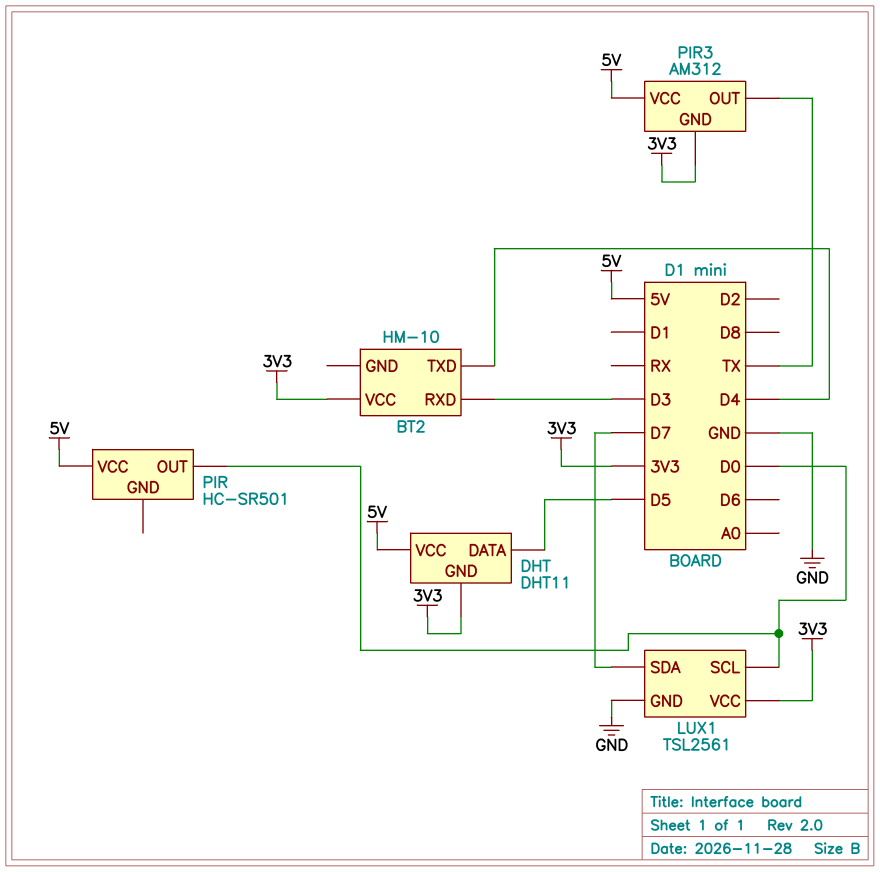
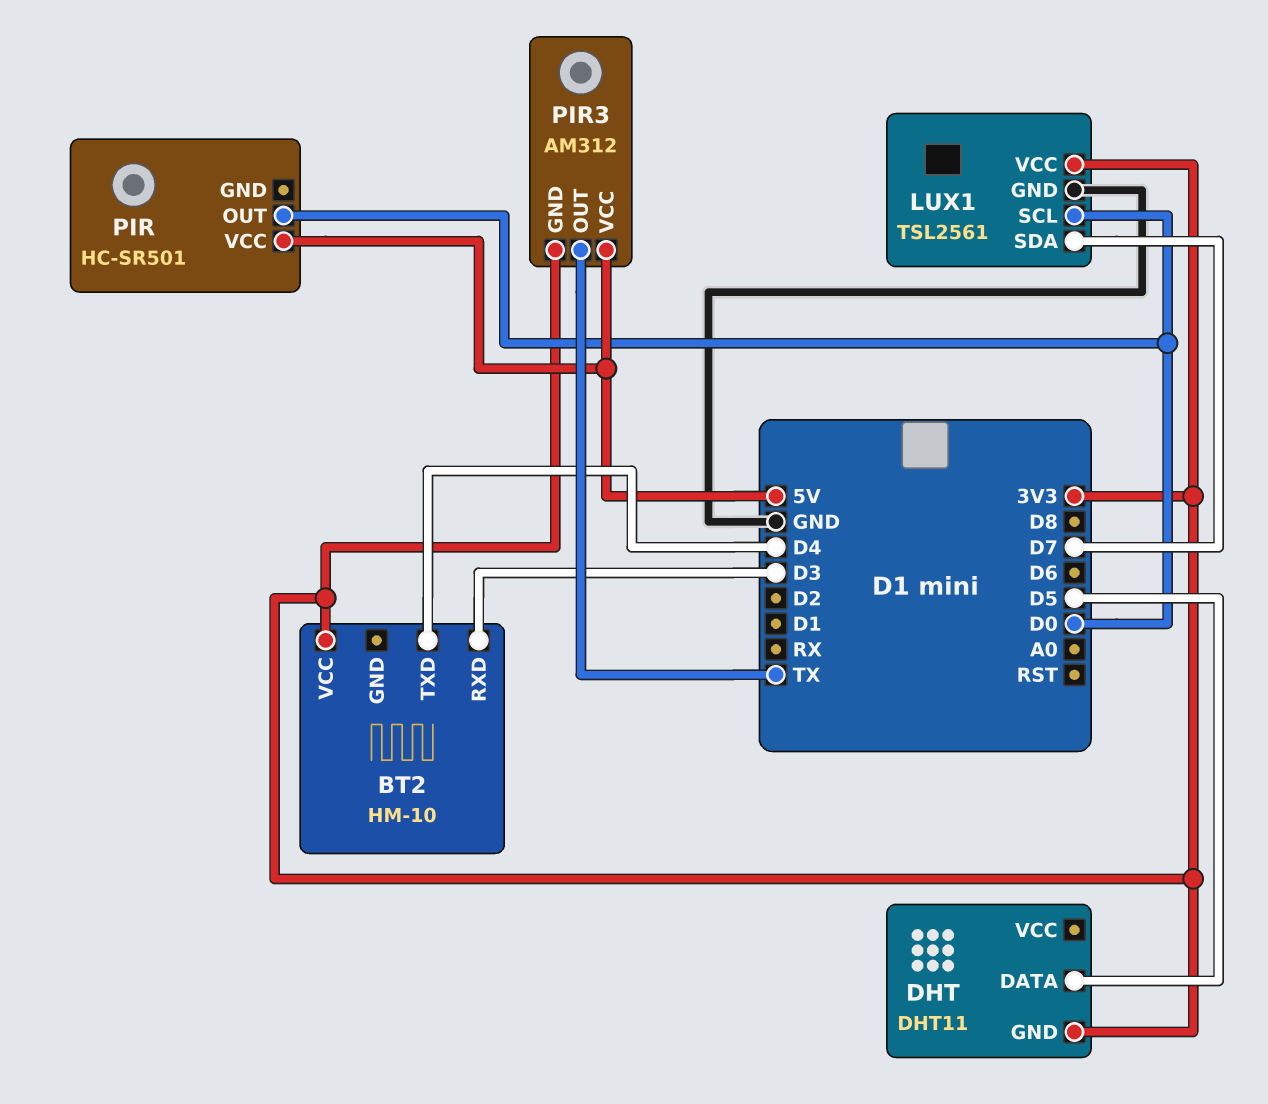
DHT pin VCC: 5V -> none

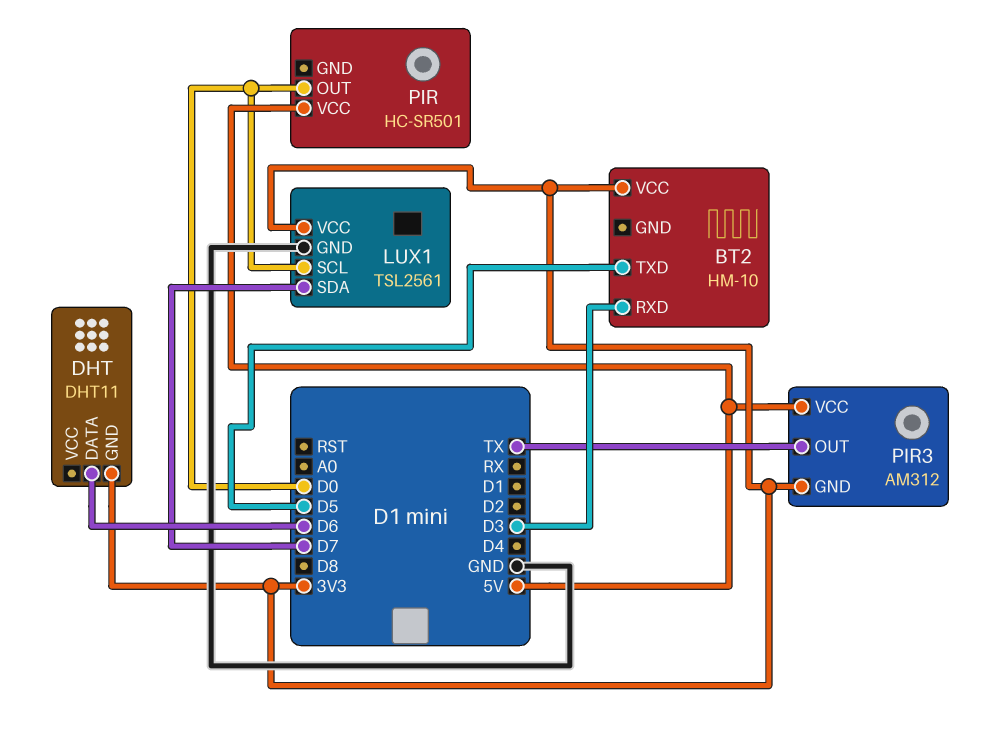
BT2 pin TXD: D4 -> D5
DHT pin DATA: D5 -> D6

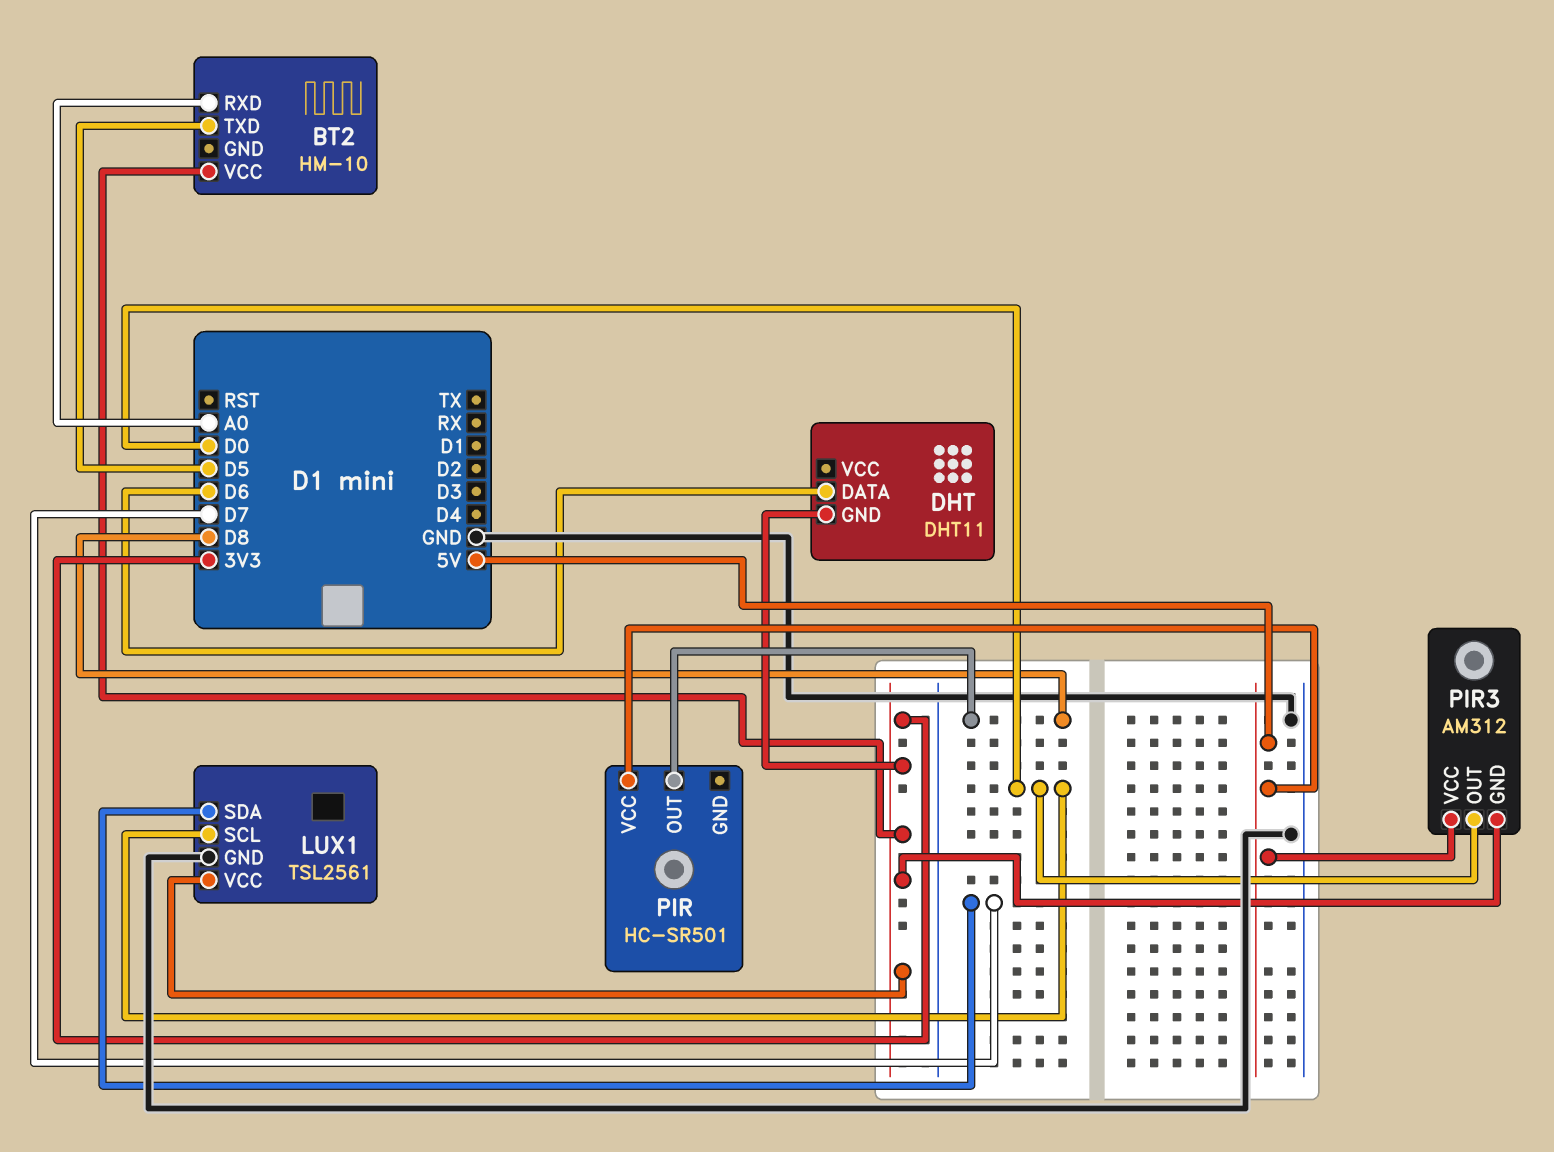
BT2 pin RXD: D3 -> A0
PIR pin OUT: D0 -> D8
PIR3 pin OUT: TX -> D0

